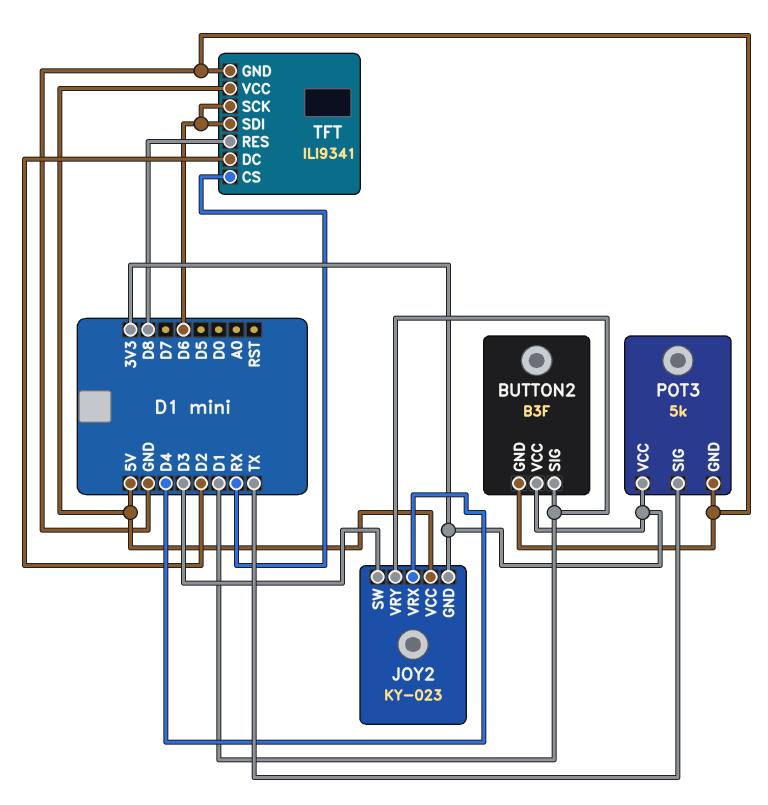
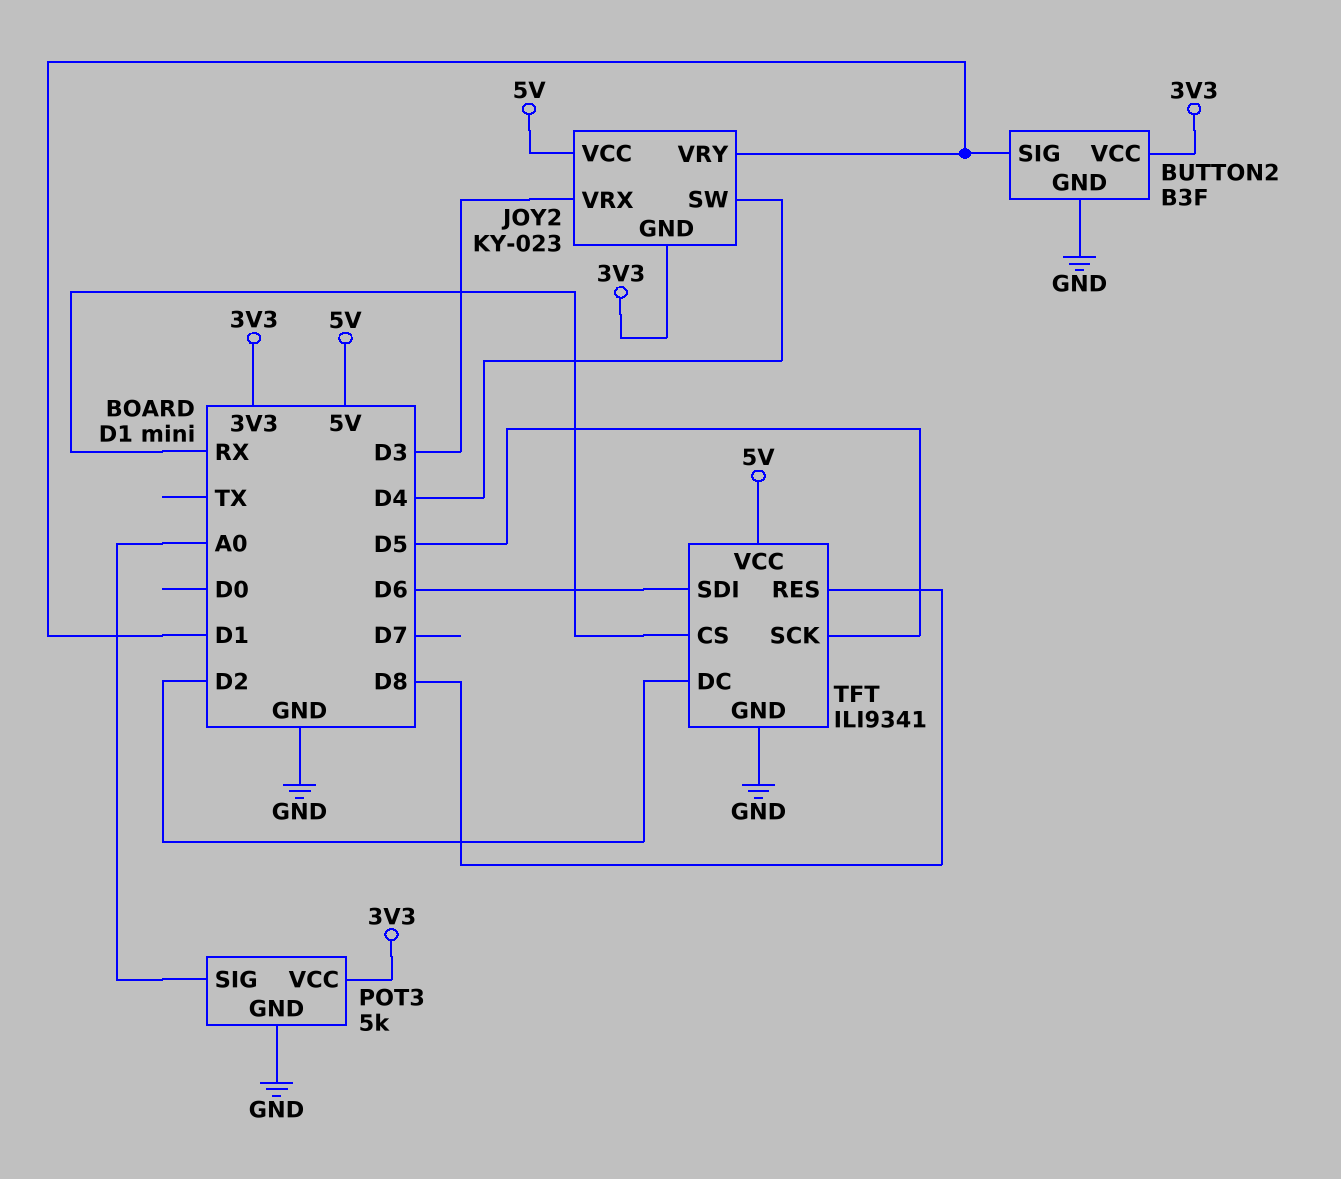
JOY2 pin SW: D3 -> D4
JOY2 pin VRX: D4 -> D3
POT3 pin SIG: TX -> A0
TFT pin SCK: D6 -> D5

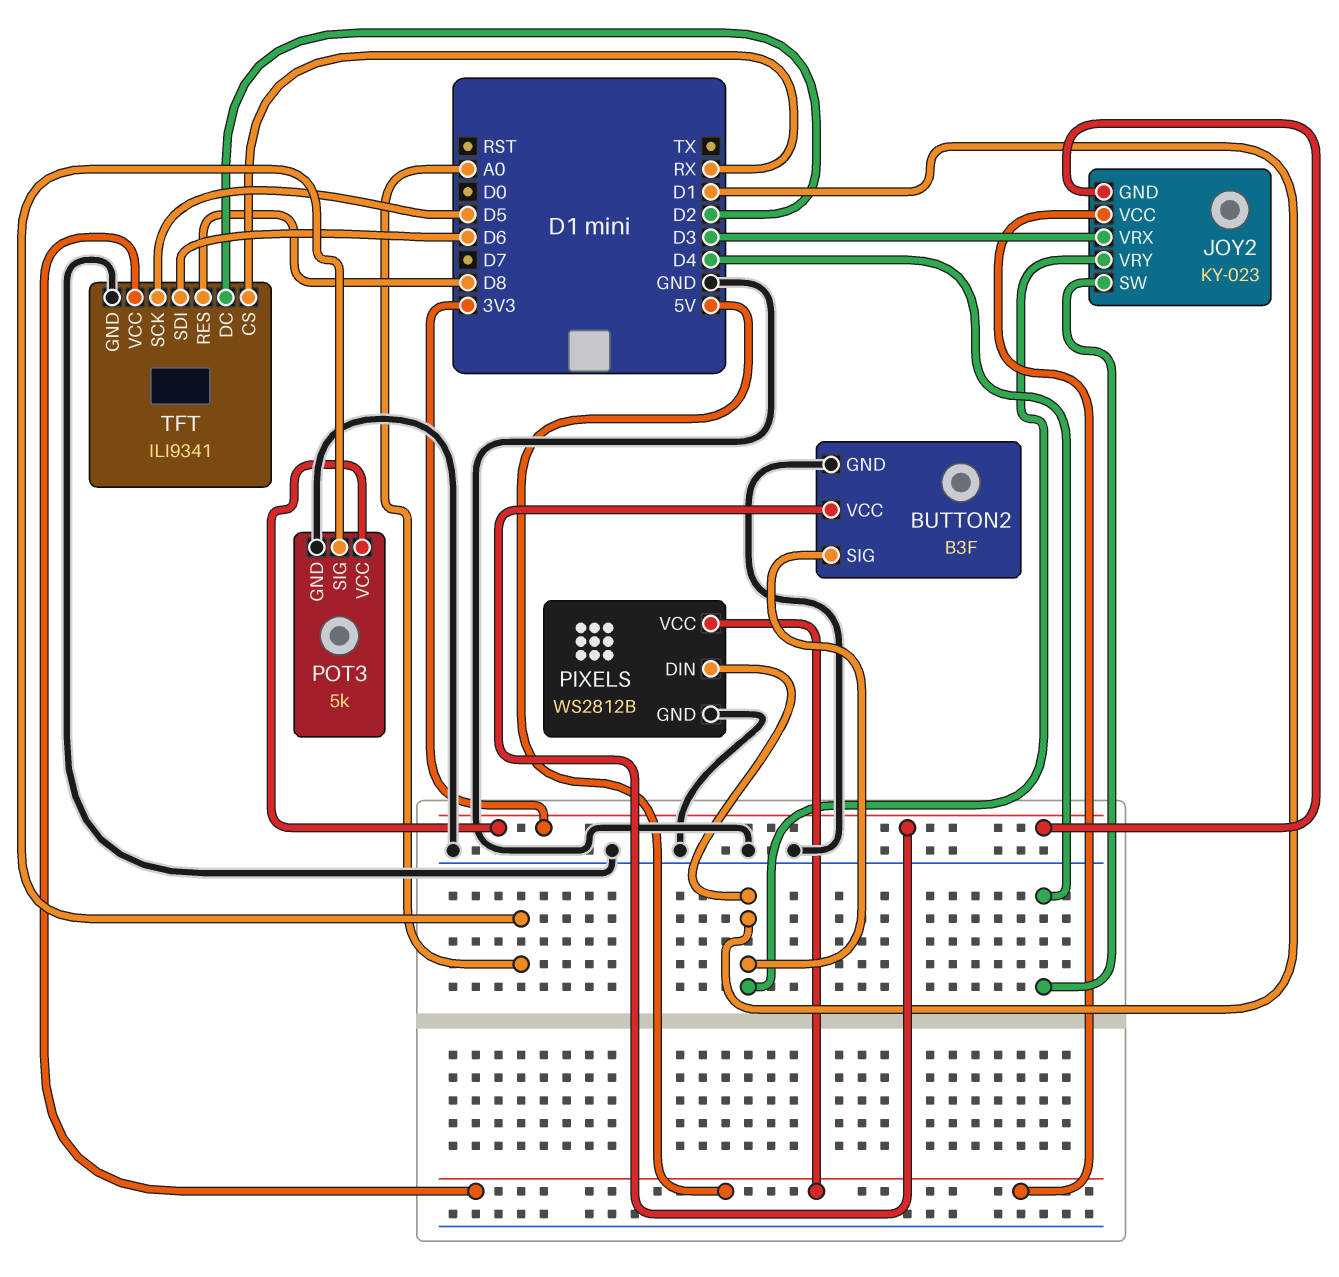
PIXELS: none -> WS2812B
PIXELS pin DIN: none -> D1
PIXELS pin GND: none -> GND
PIXELS pin VCC: none -> 5V

